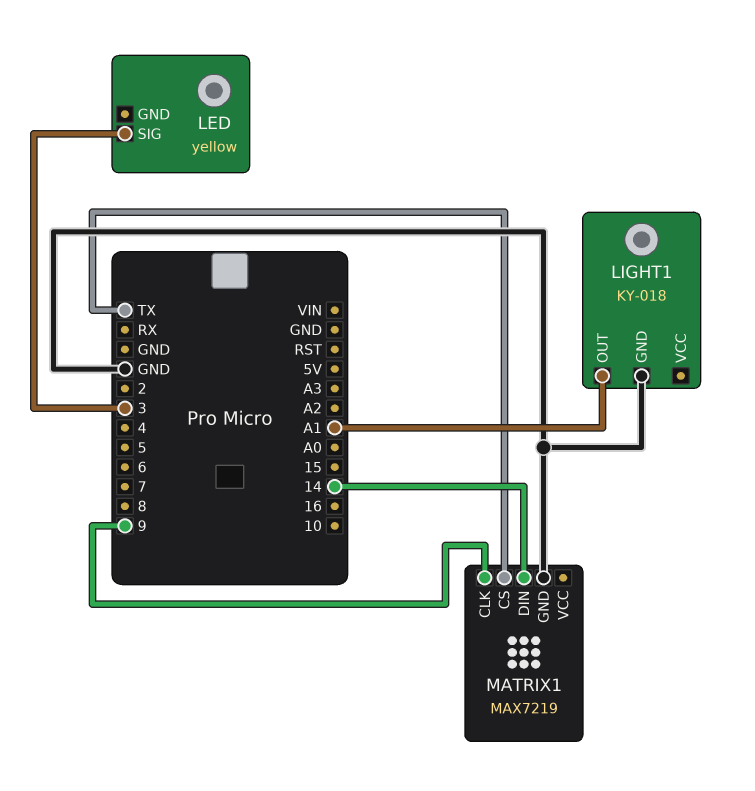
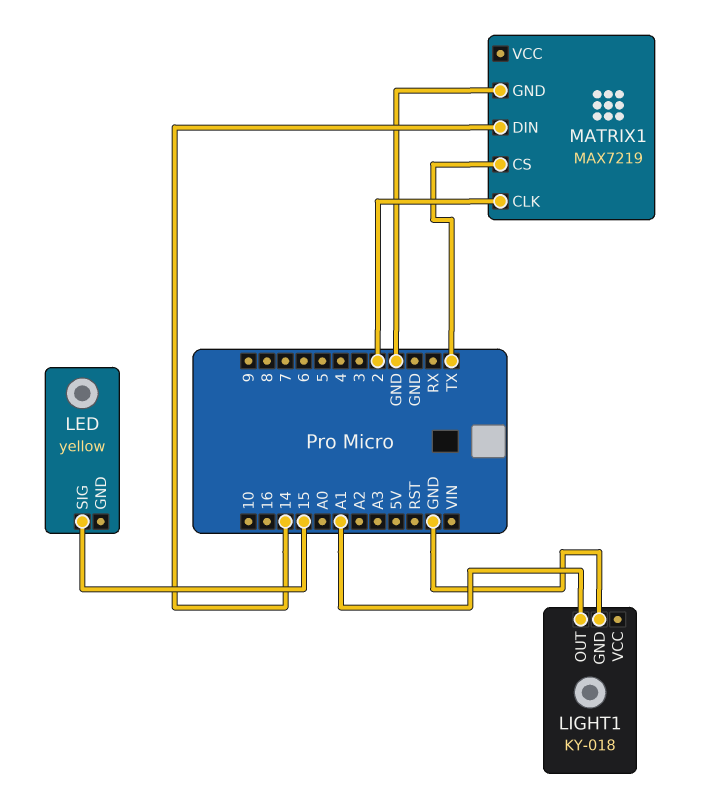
LED pin SIG: 3 -> 15
MATRIX1 pin CLK: 9 -> 2

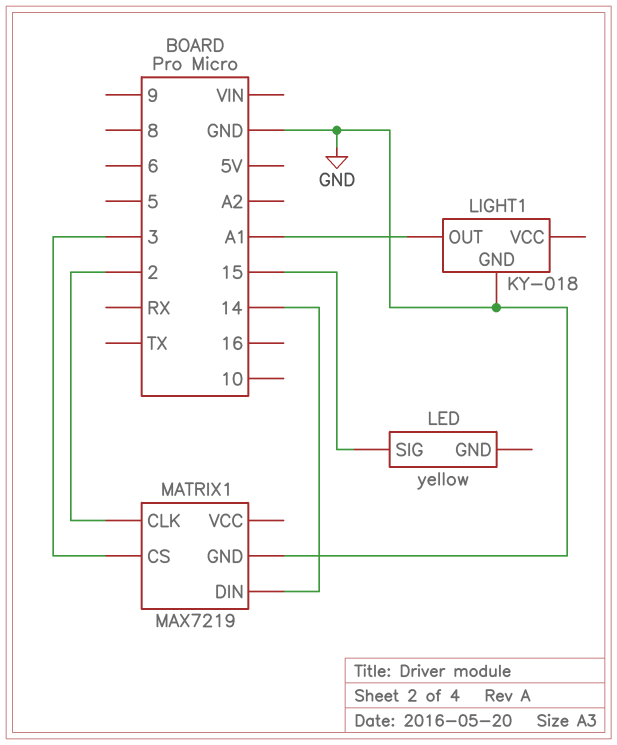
MATRIX1 pin CS: TX -> 3

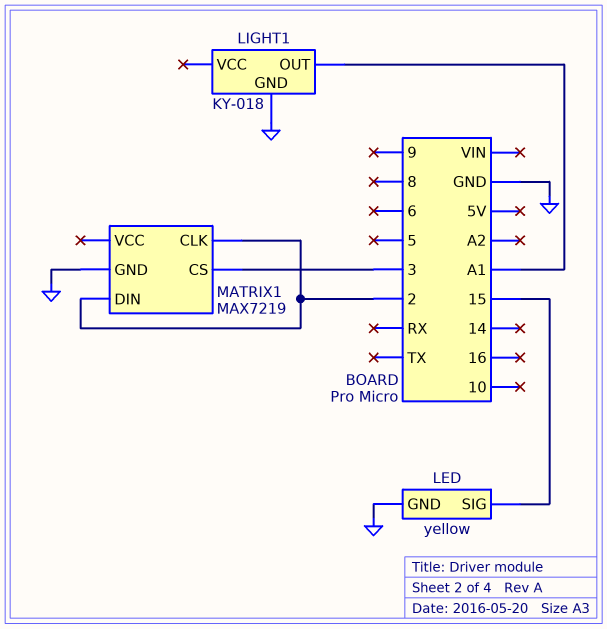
LED pin GND: none -> GND
MATRIX1 pin DIN: 14 -> 2

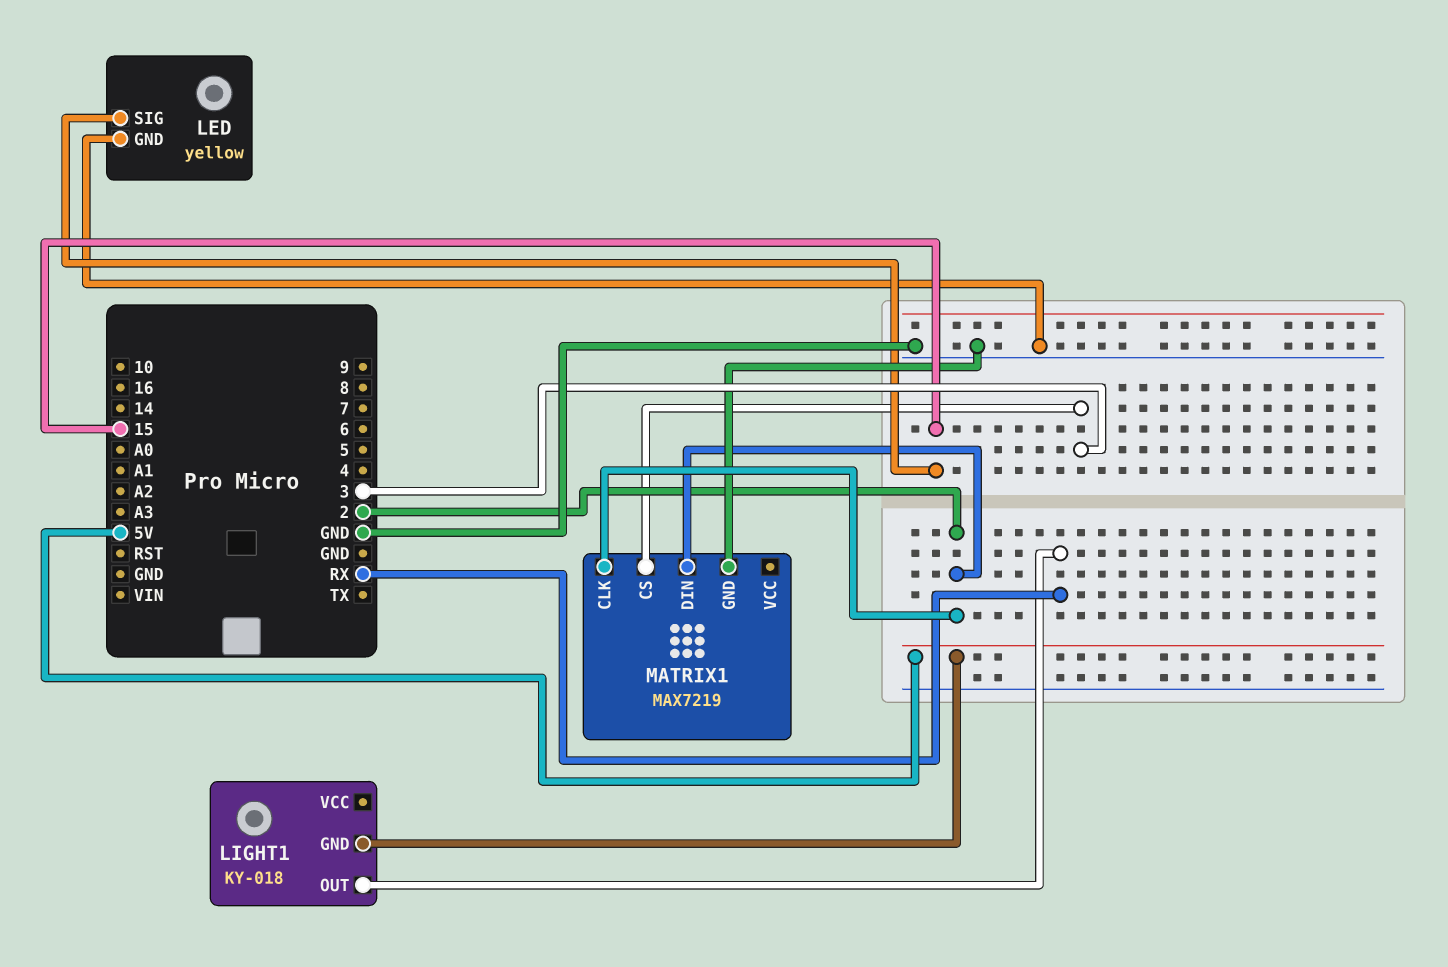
LIGHT1 pin GND: GND -> 5V
LIGHT1 pin OUT: A1 -> RX

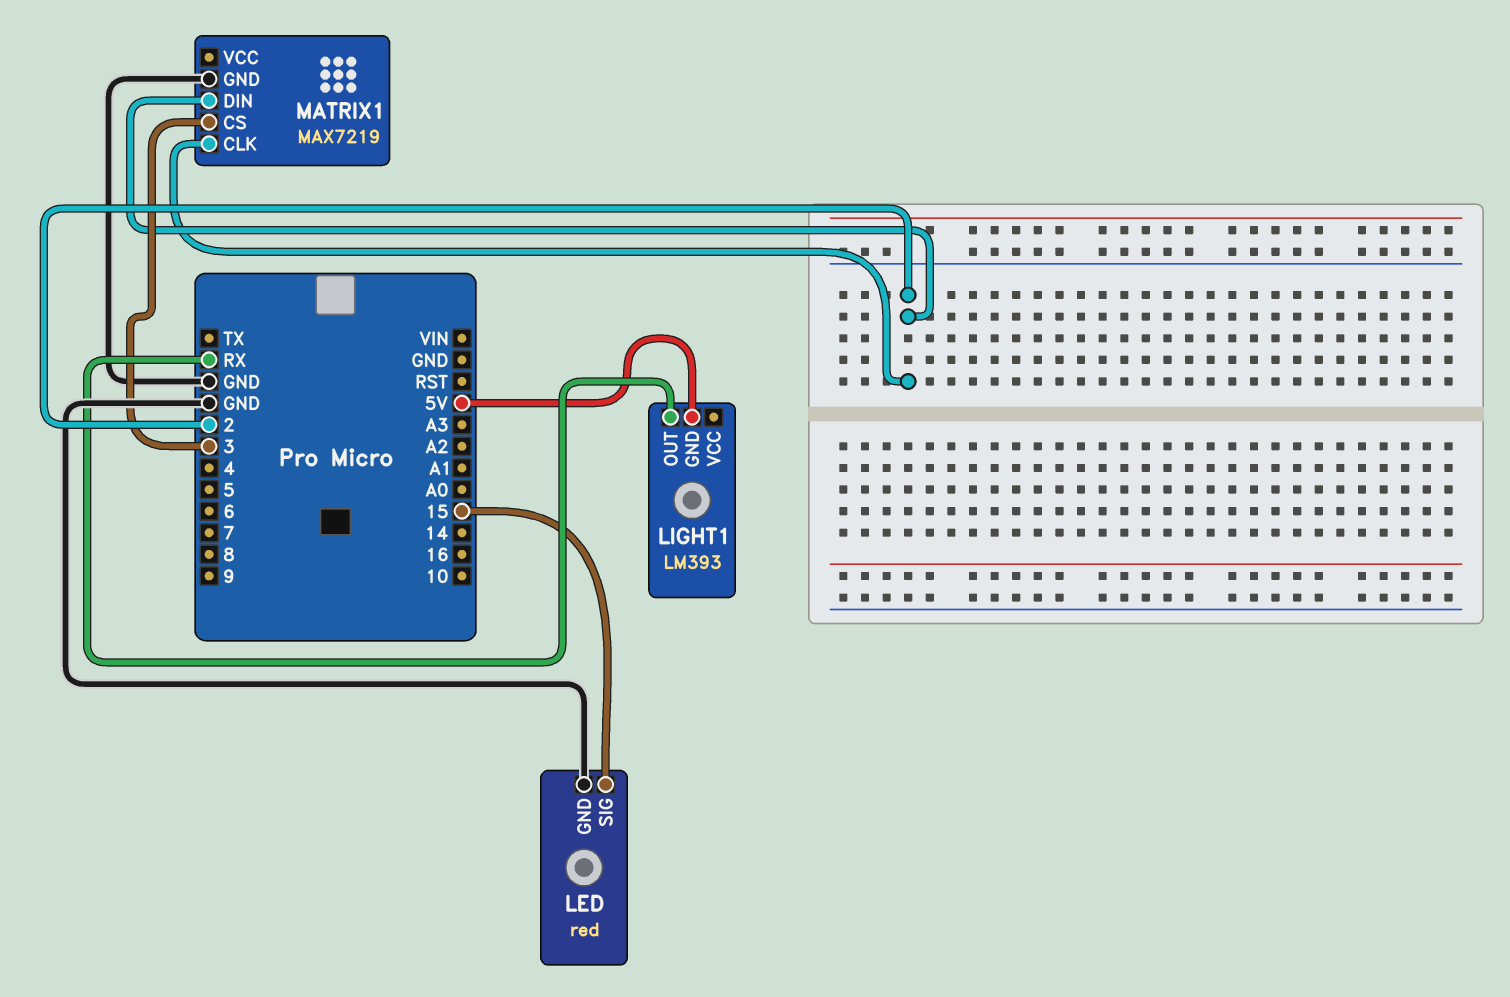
LED: yellow -> red
LIGHT1: KY-018 -> LM393

